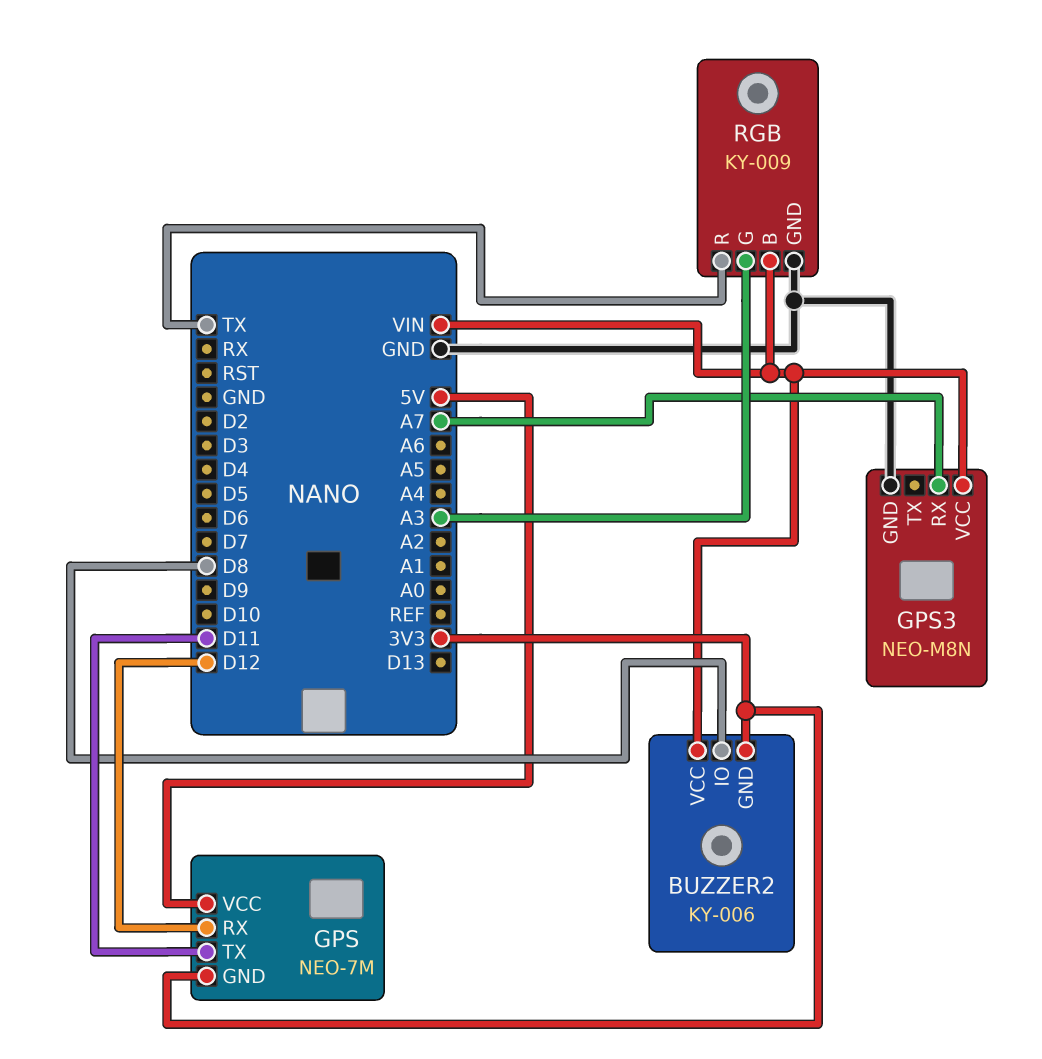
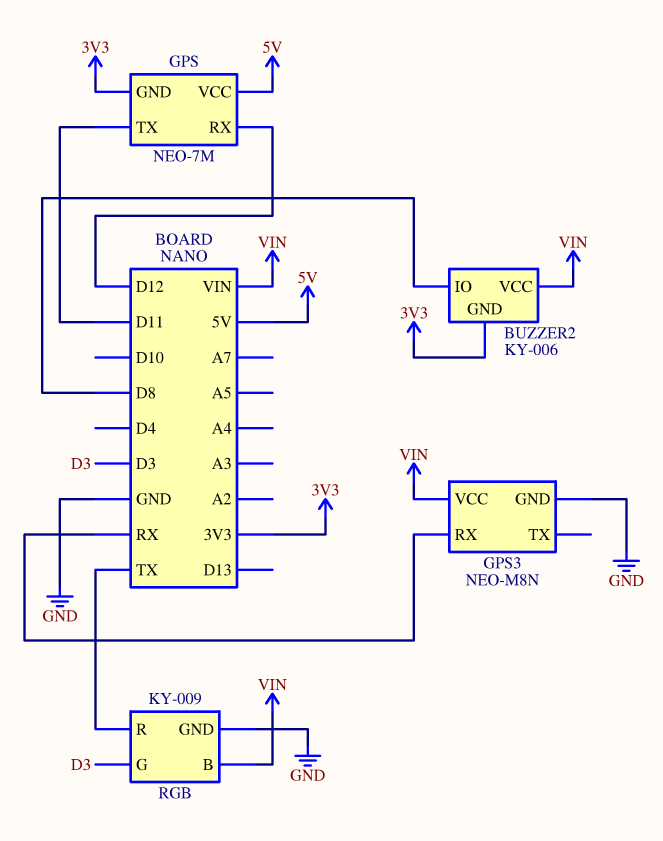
GPS3 pin RX: A7 -> RX
RGB pin G: A3 -> D3

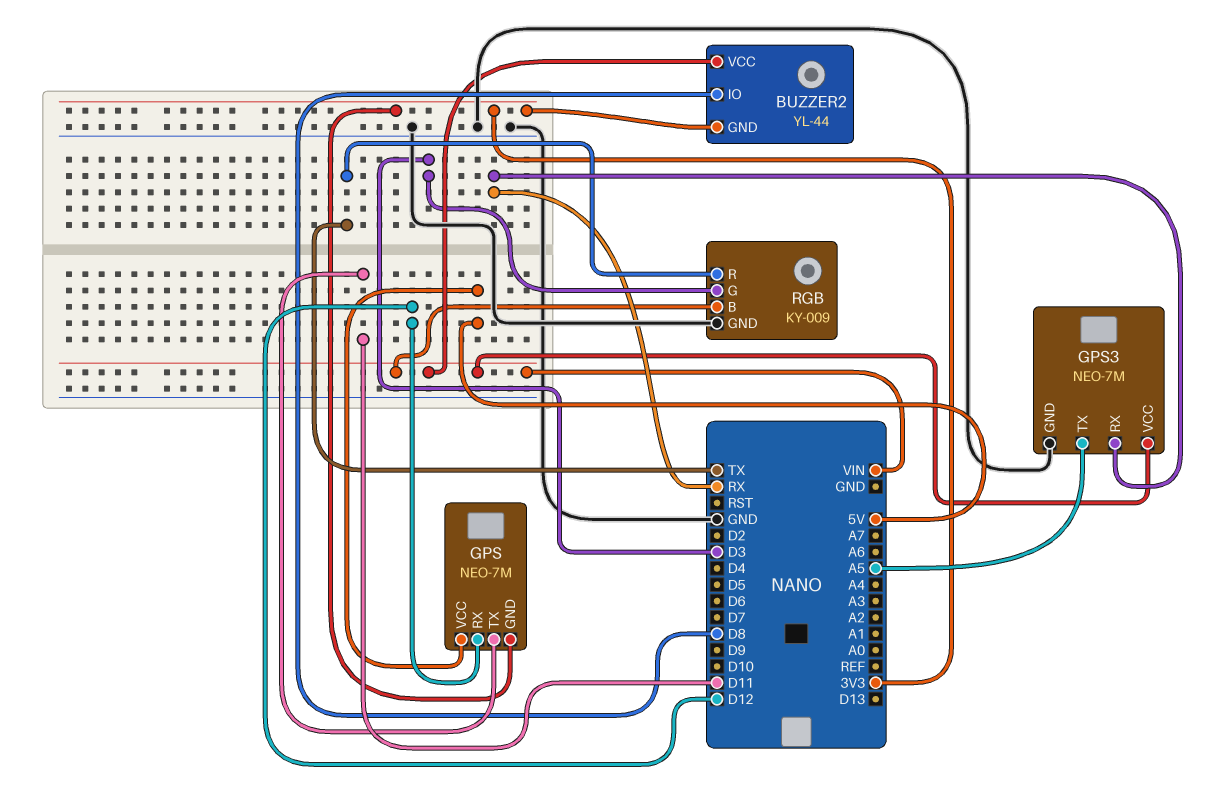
BUZZER2: KY-006 -> YL-44
GPS3: NEO-M8N -> NEO-7M
GPS3 pin TX: none -> A5

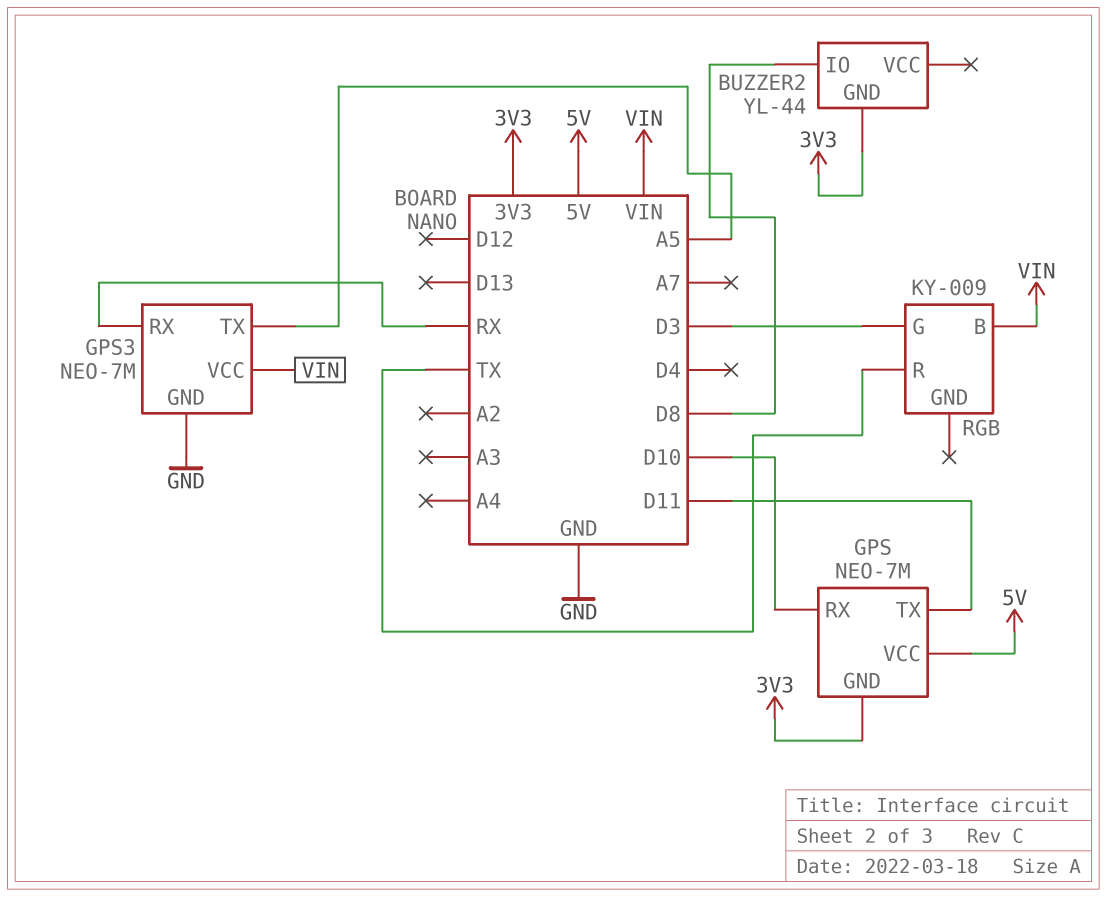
BUZZER2 pin VCC: VIN -> none
GPS pin RX: D12 -> D10
RGB pin GND: GND -> none

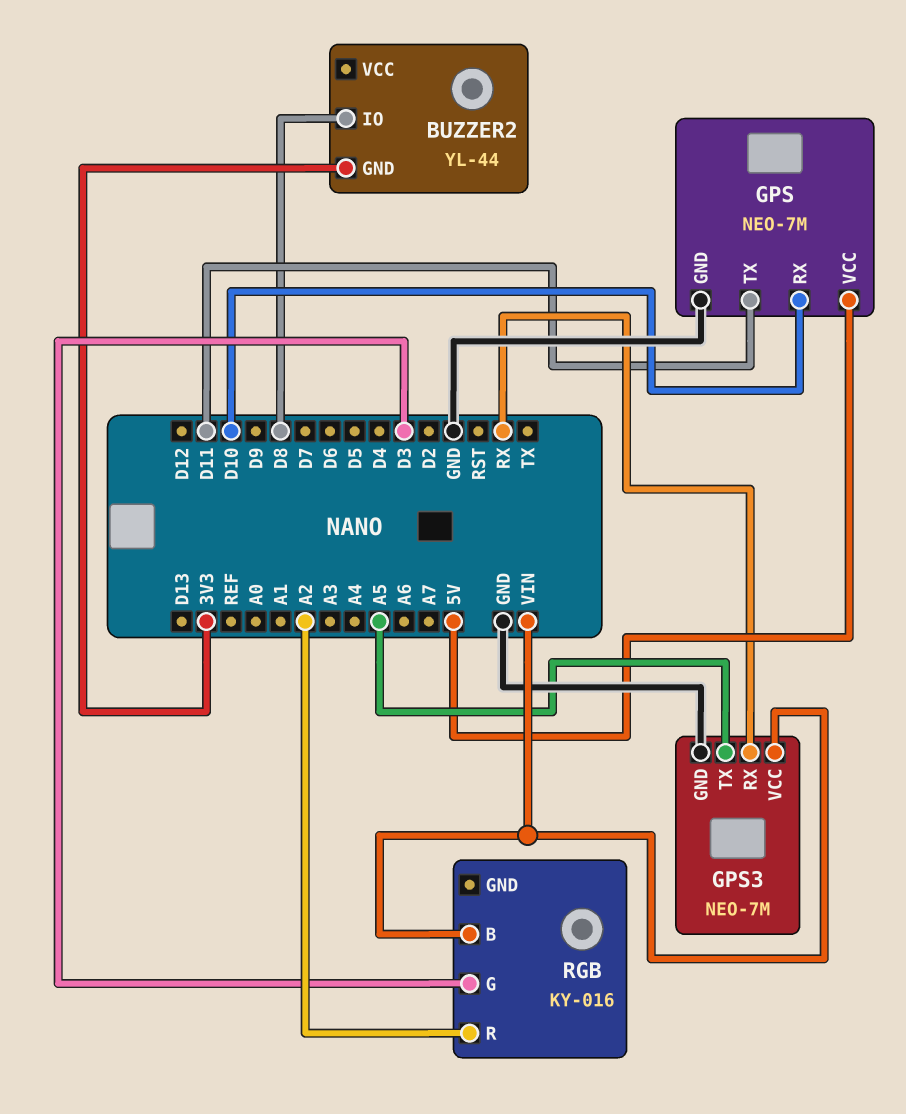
GPS pin GND: 3V3 -> GND
RGB: KY-009 -> KY-016
RGB pin R: TX -> A2

